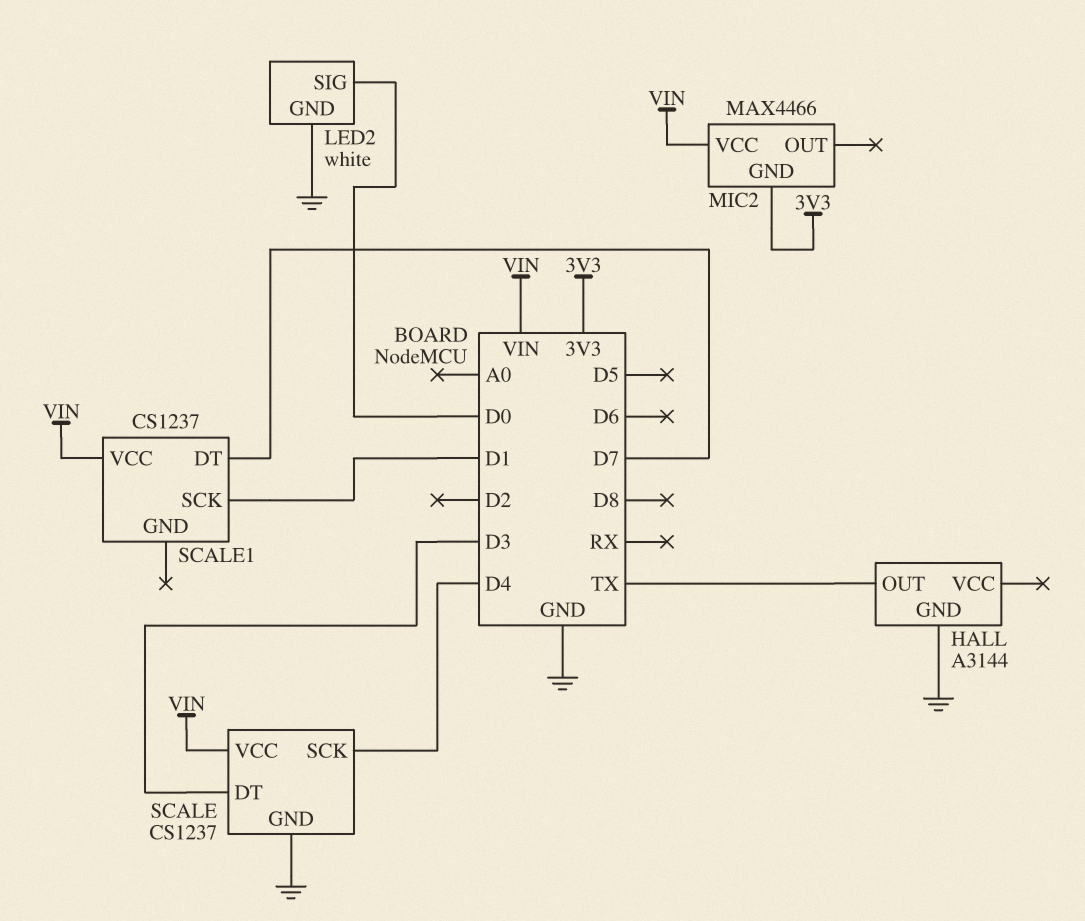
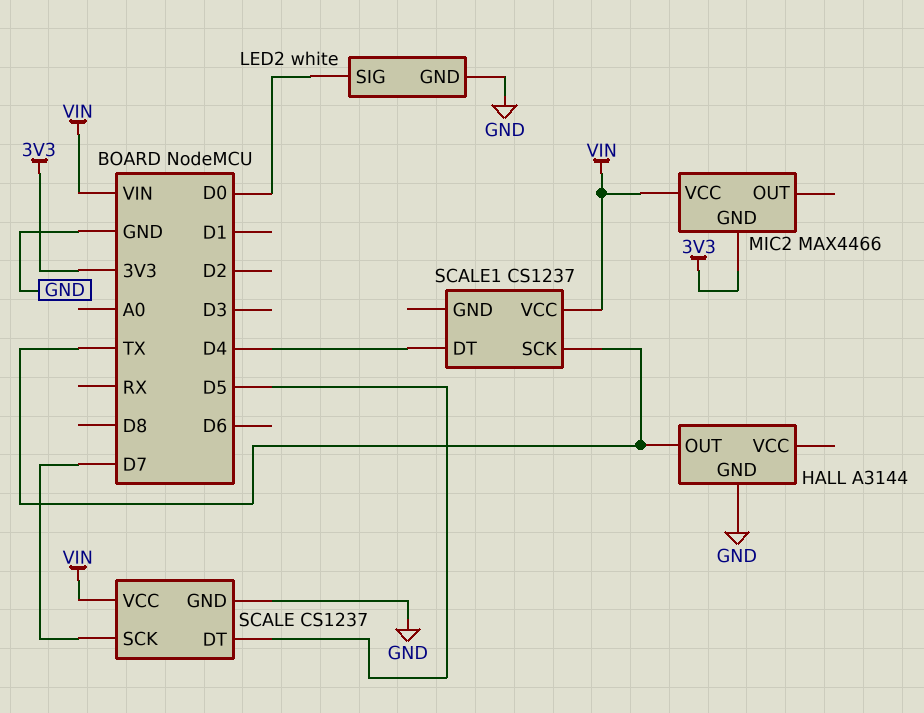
SCALE pin DT: D3 -> D5
SCALE pin SCK: D4 -> D7
SCALE1 pin DT: D7 -> D4
SCALE1 pin SCK: D1 -> TX

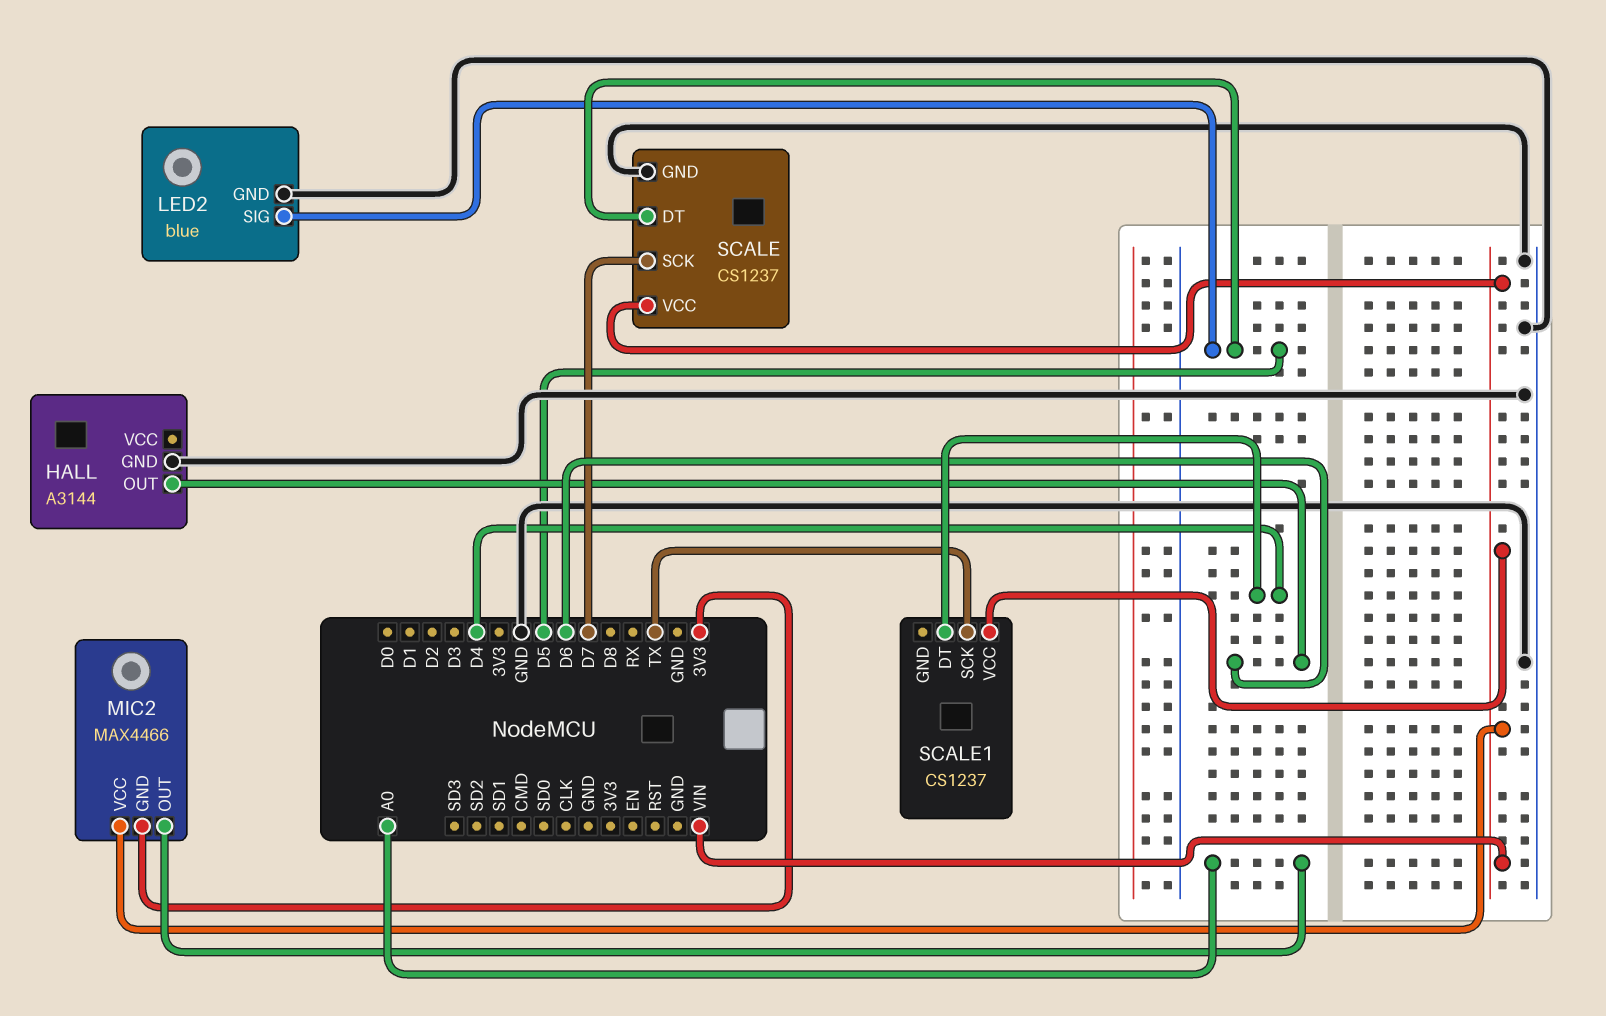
HALL pin OUT: TX -> D6
LED2: white -> blue
LED2 pin SIG: D0 -> D5
MIC2 pin OUT: none -> A0

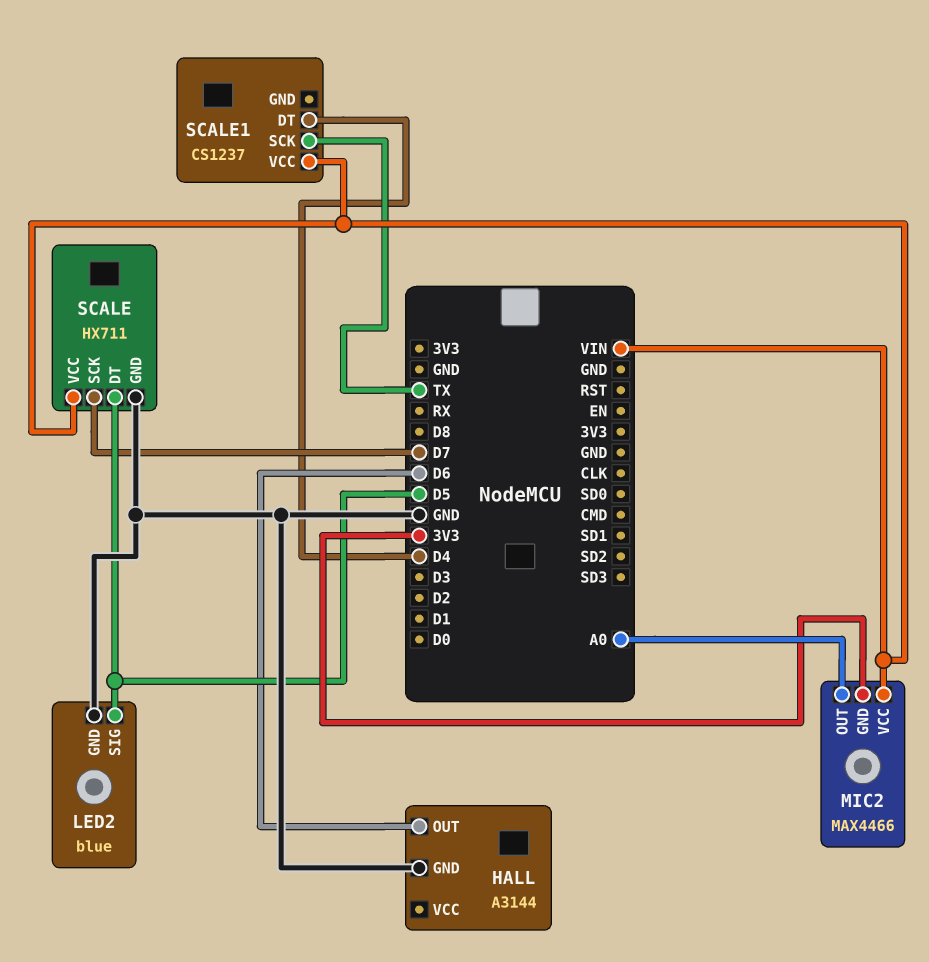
SCALE: CS1237 -> HX711

